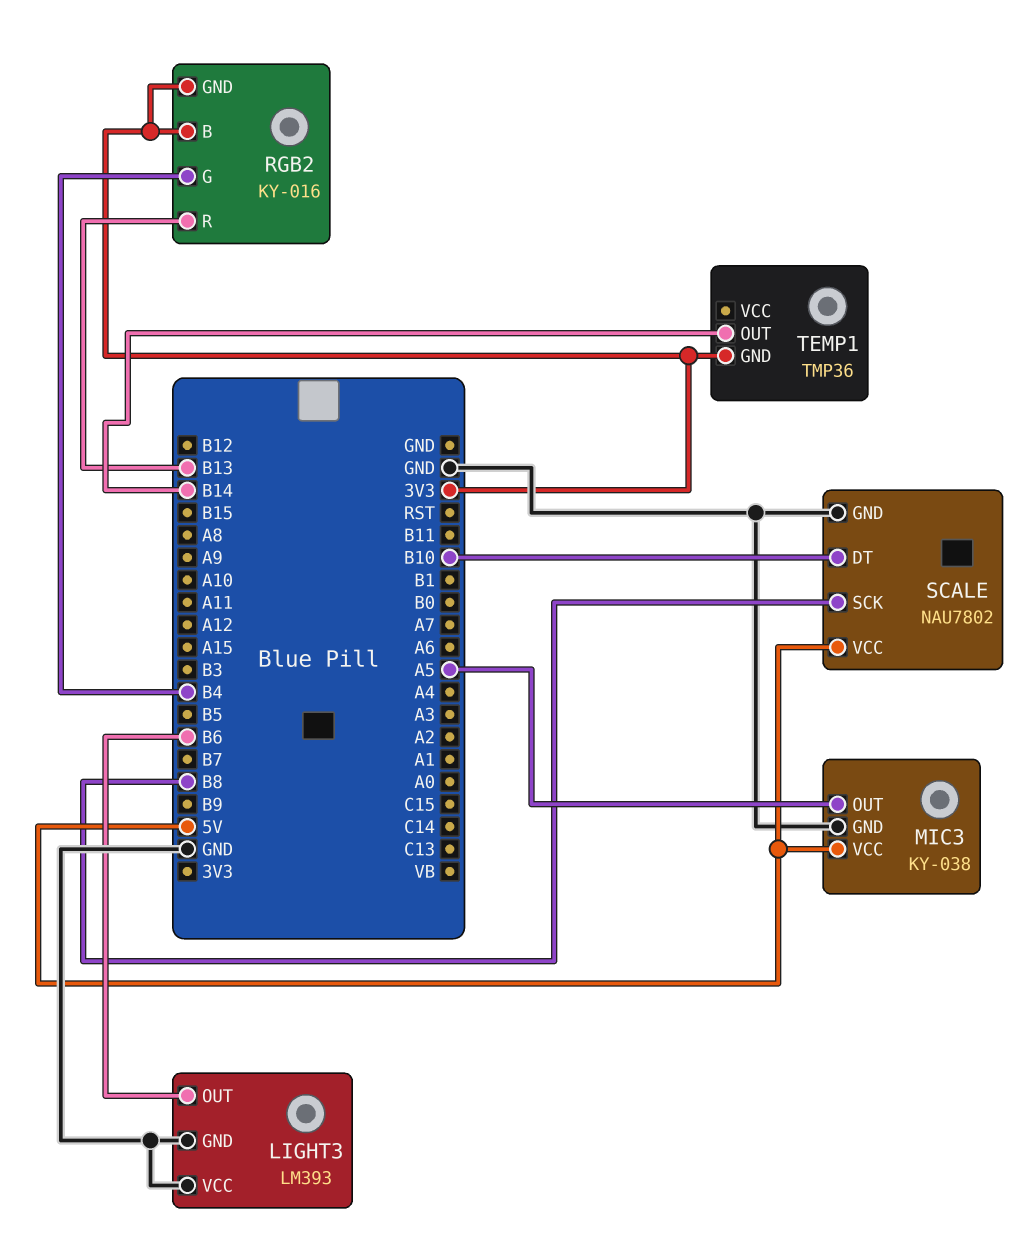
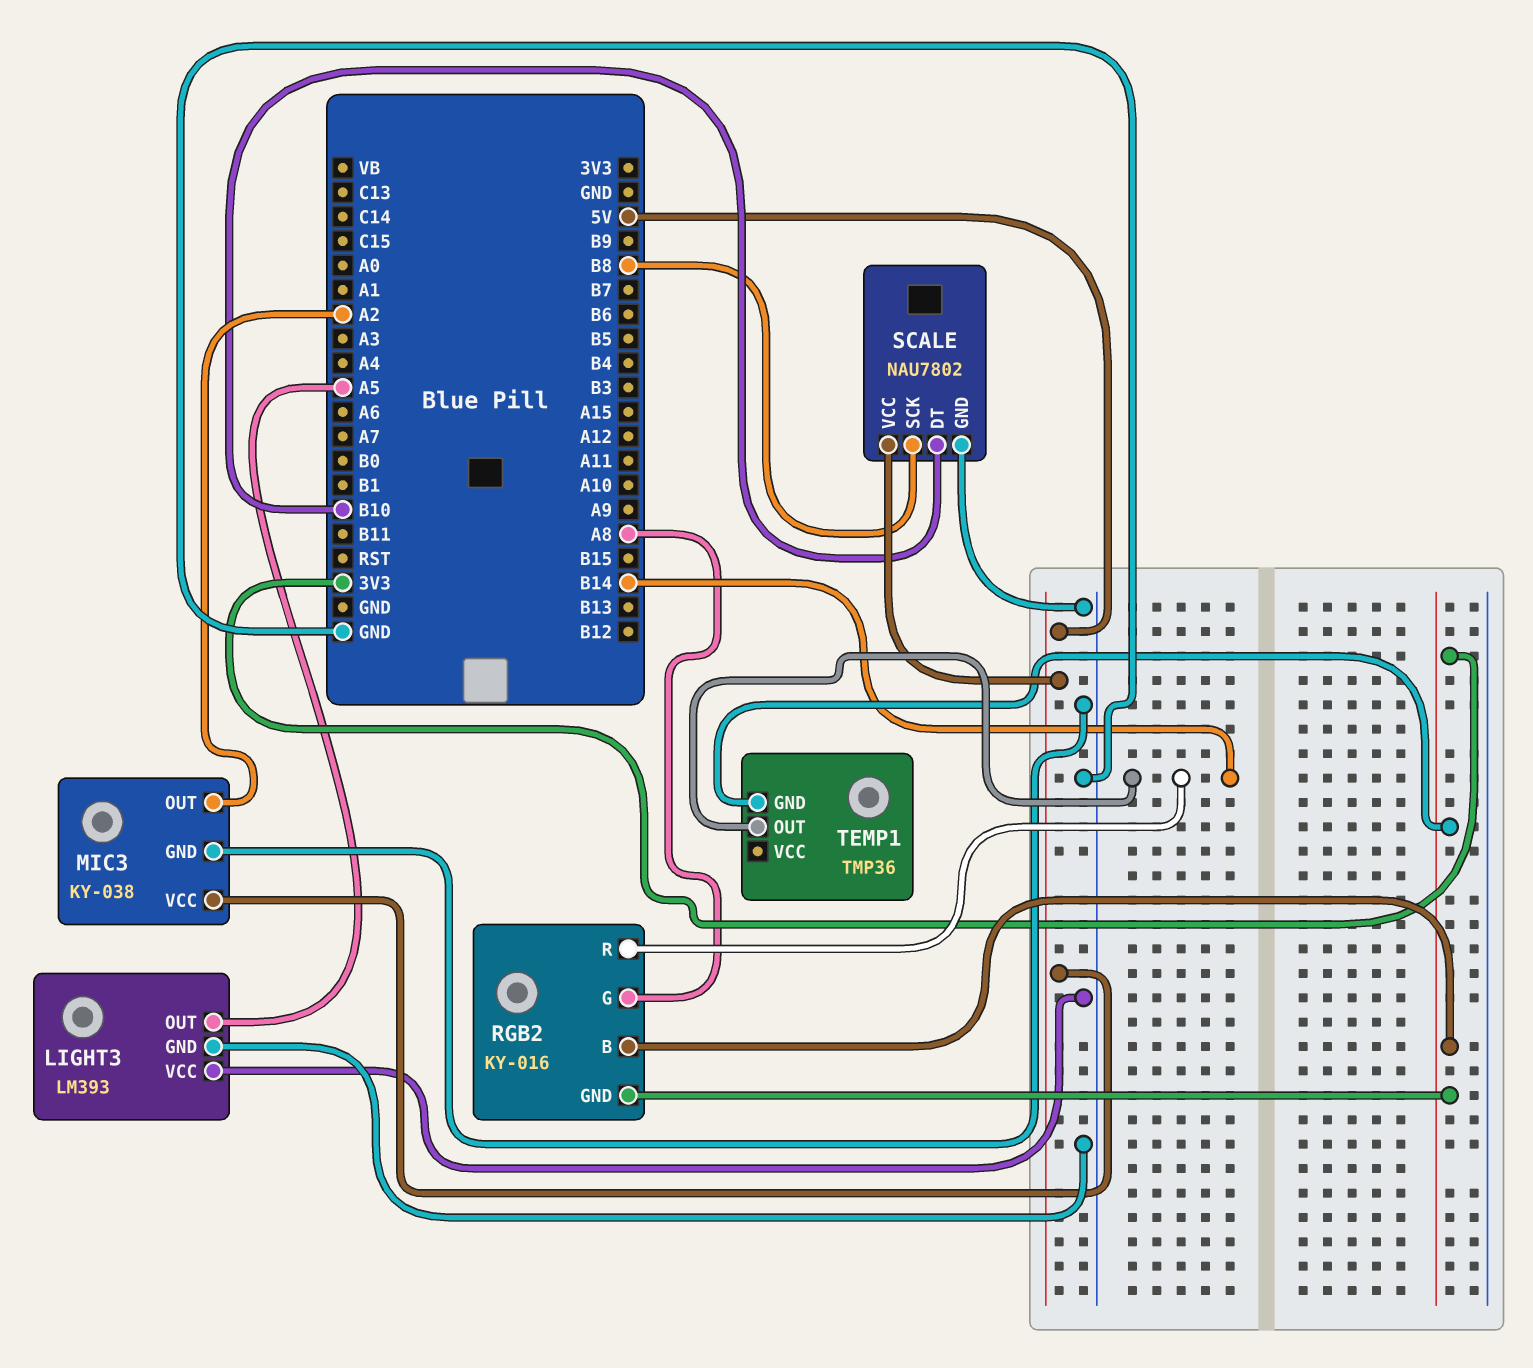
LIGHT3 pin OUT: B6 -> A5
MIC3 pin OUT: A5 -> A2
RGB2 pin G: B4 -> A8
RGB2 pin R: B13 -> B14

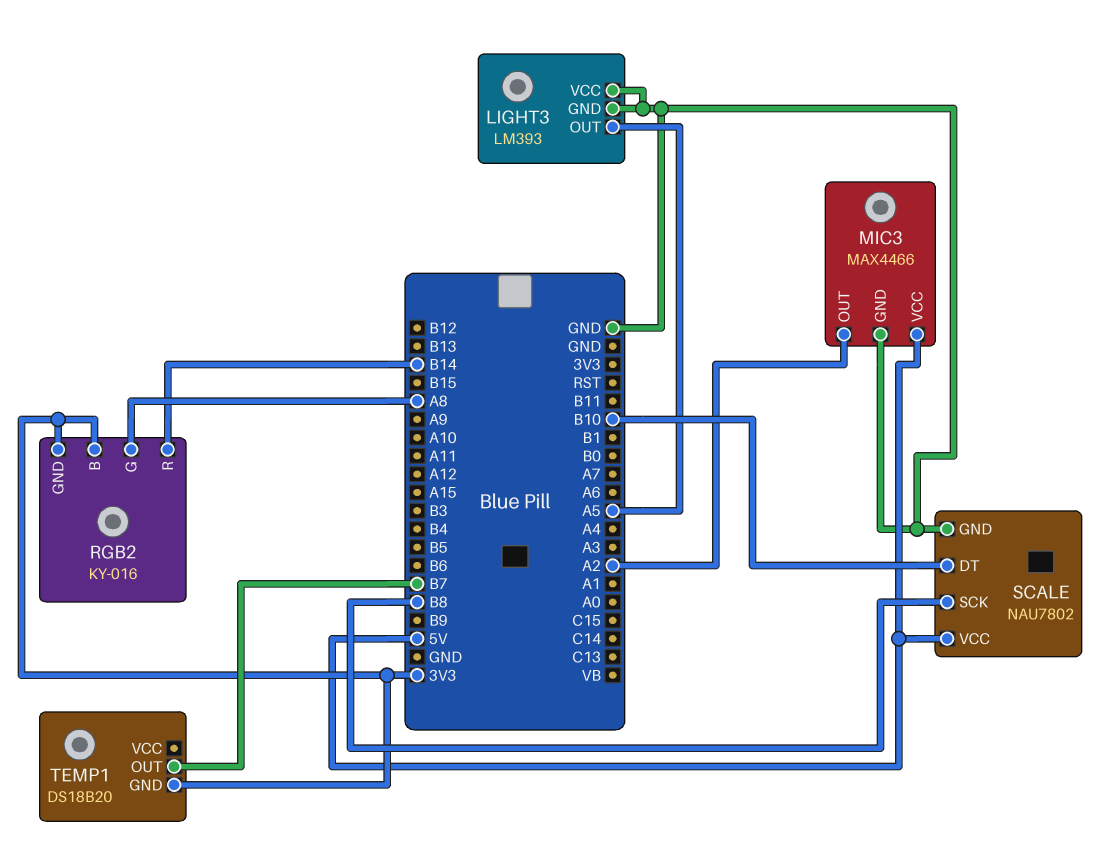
MIC3: KY-038 -> MAX4466
TEMP1: TMP36 -> DS18B20
TEMP1 pin OUT: B14 -> B7

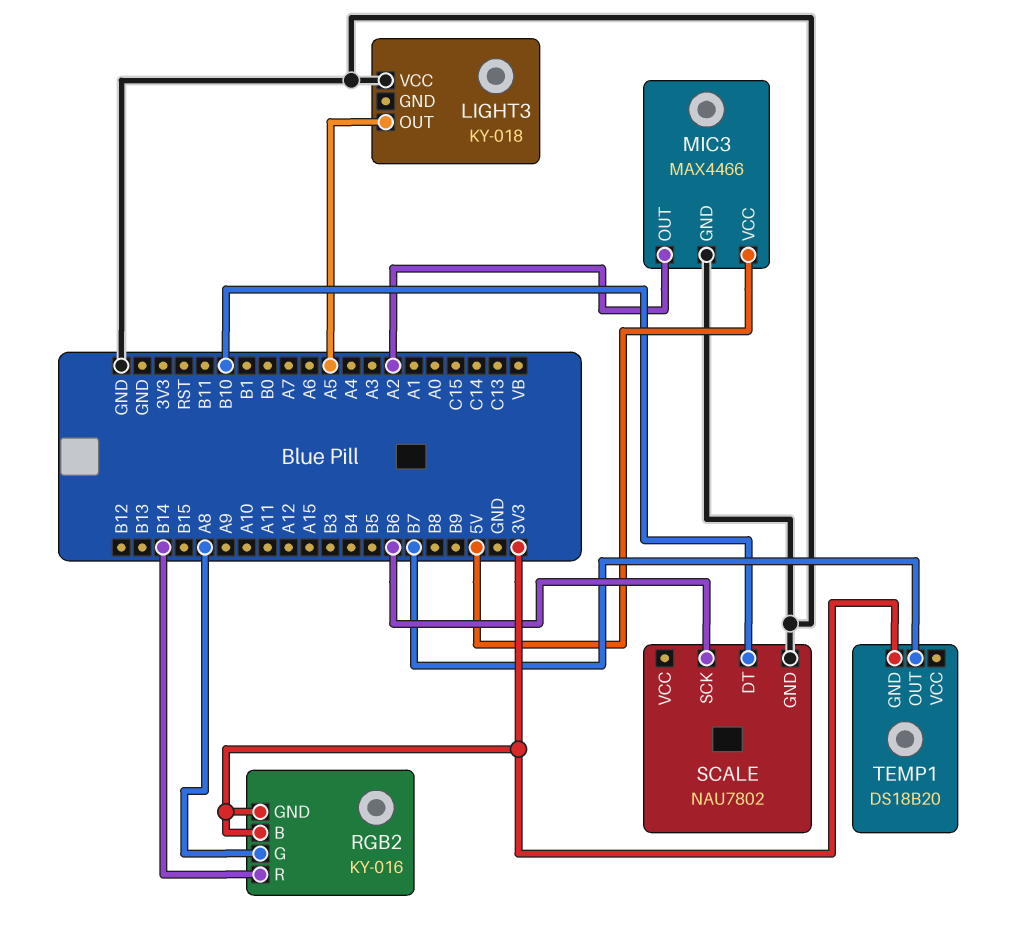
LIGHT3: LM393 -> KY-018
LIGHT3 pin GND: GND -> none
SCALE pin SCK: B8 -> B6
SCALE pin VCC: 5V -> none

